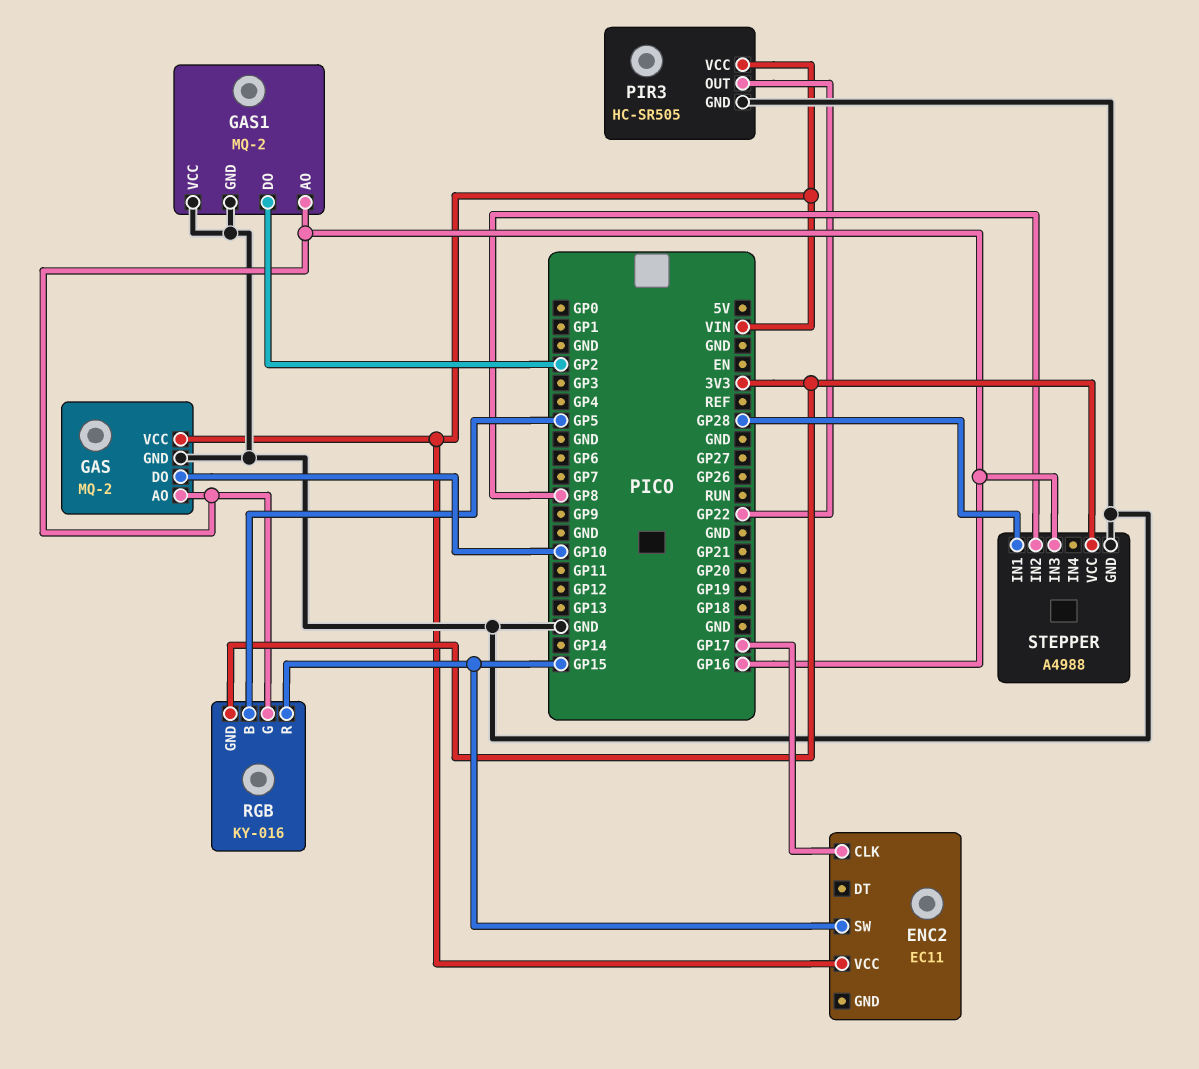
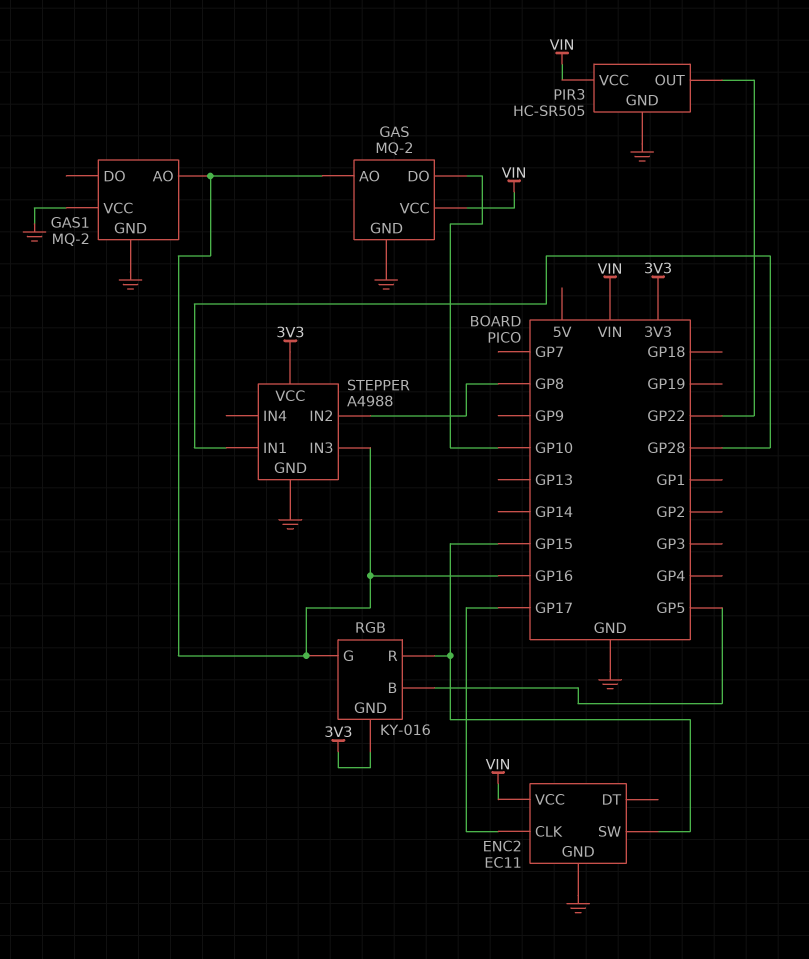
ENC2 pin GND: none -> GND
GAS1 pin DO: GP2 -> none

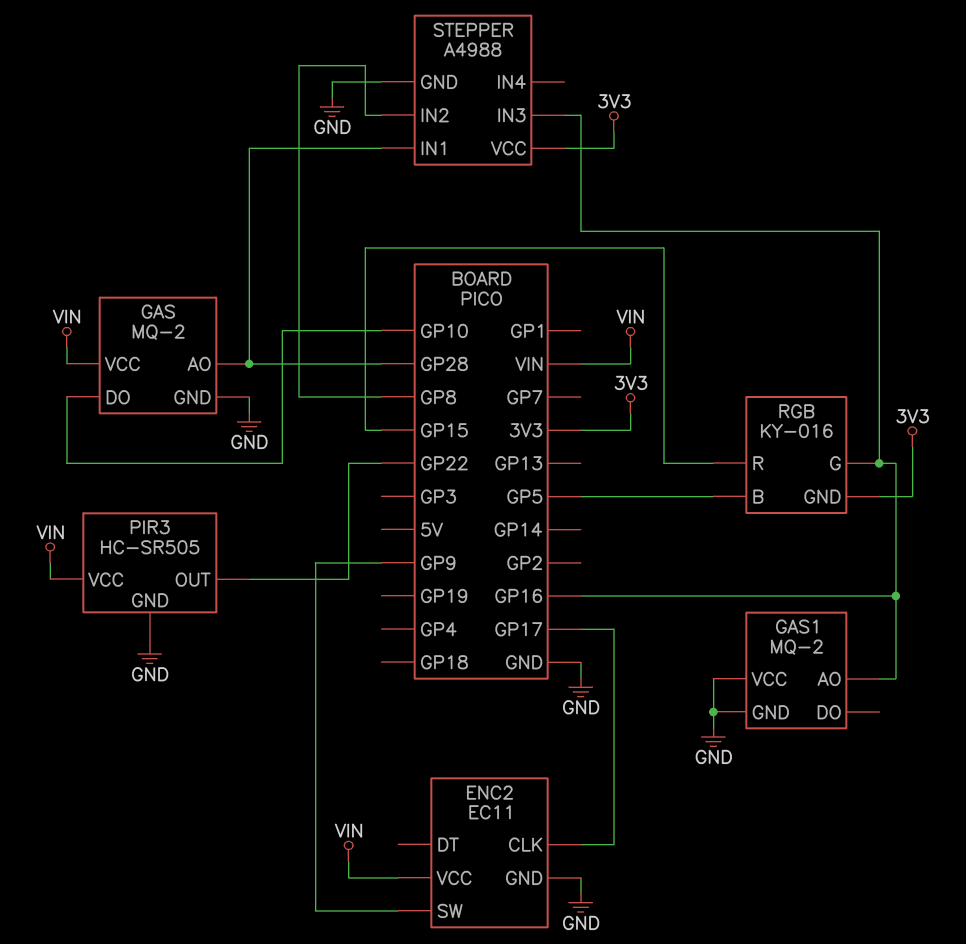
ENC2 pin SW: GP15 -> GP9
GAS pin AO: GP16 -> GP28

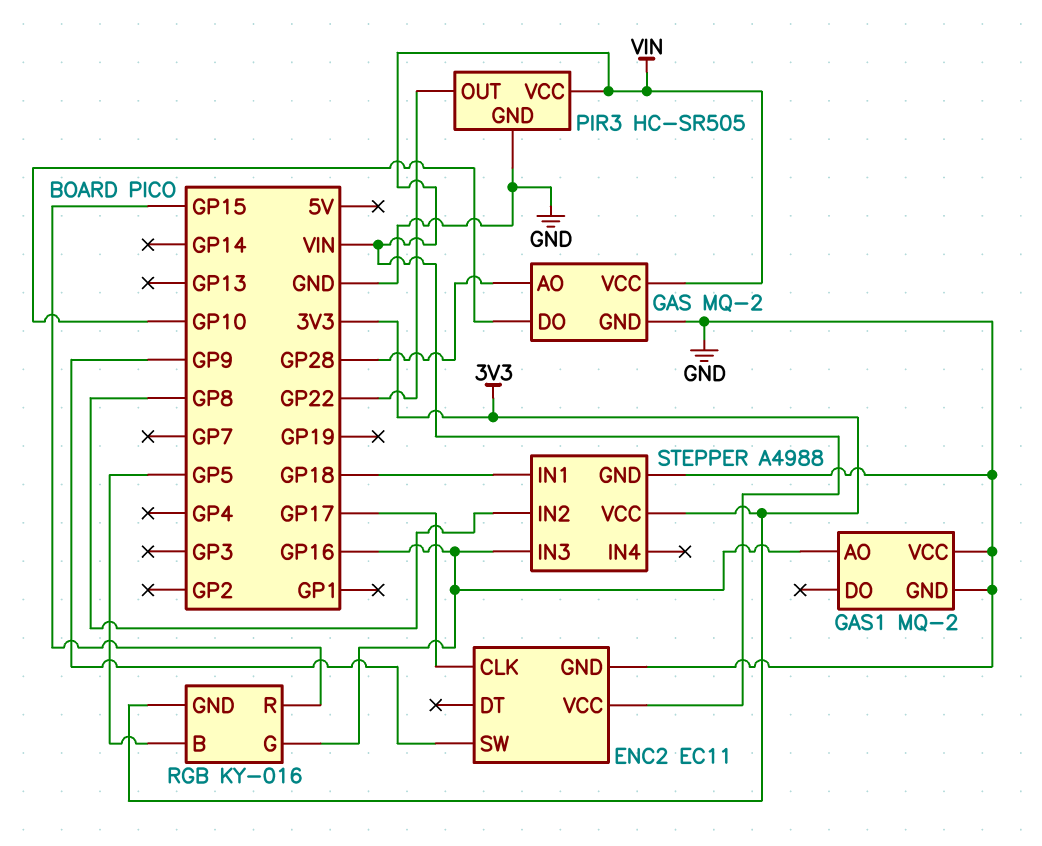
STEPPER pin IN1: GP28 -> GP18

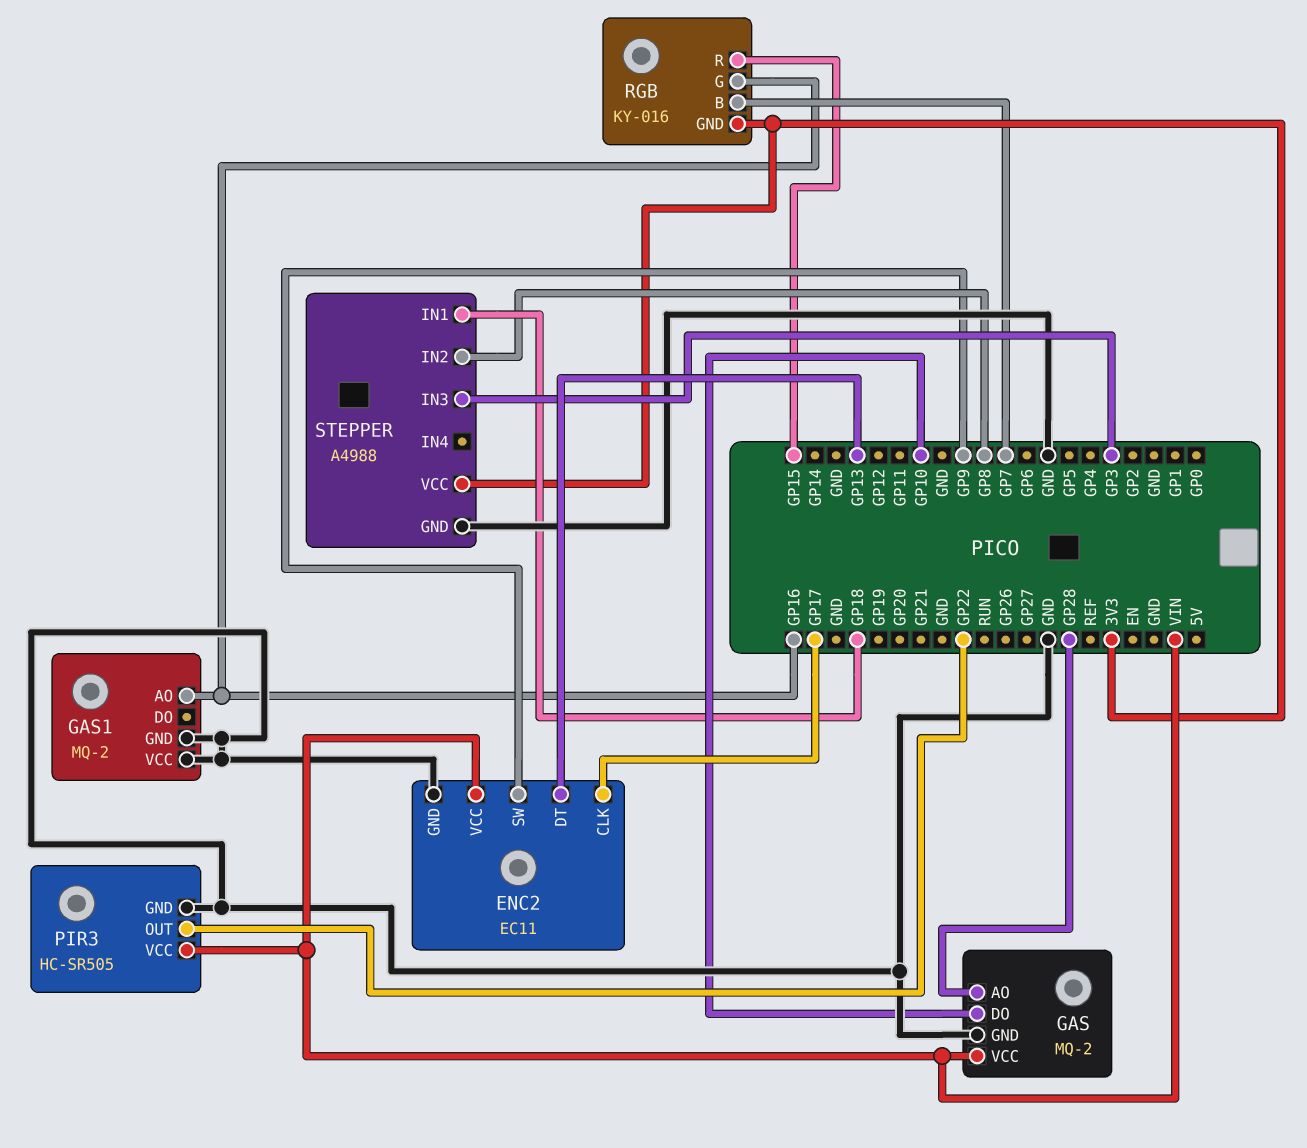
ENC2 pin DT: none -> GP13
RGB pin B: GP5 -> GP7
STEPPER pin IN3: GP16 -> GP3

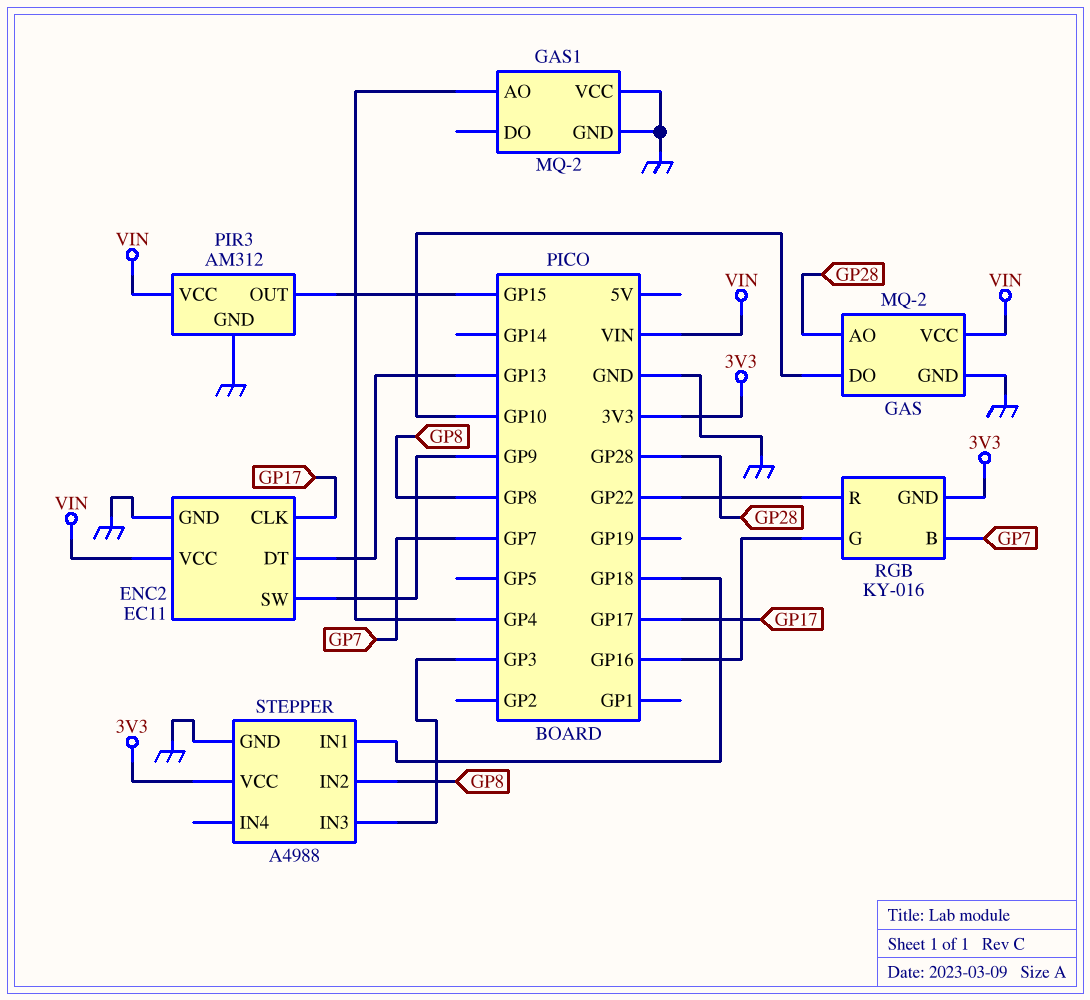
GAS1 pin AO: GP16 -> GP4
PIR3: HC-SR505 -> AM312
PIR3 pin OUT: GP22 -> GP15
RGB pin R: GP15 -> GP22

